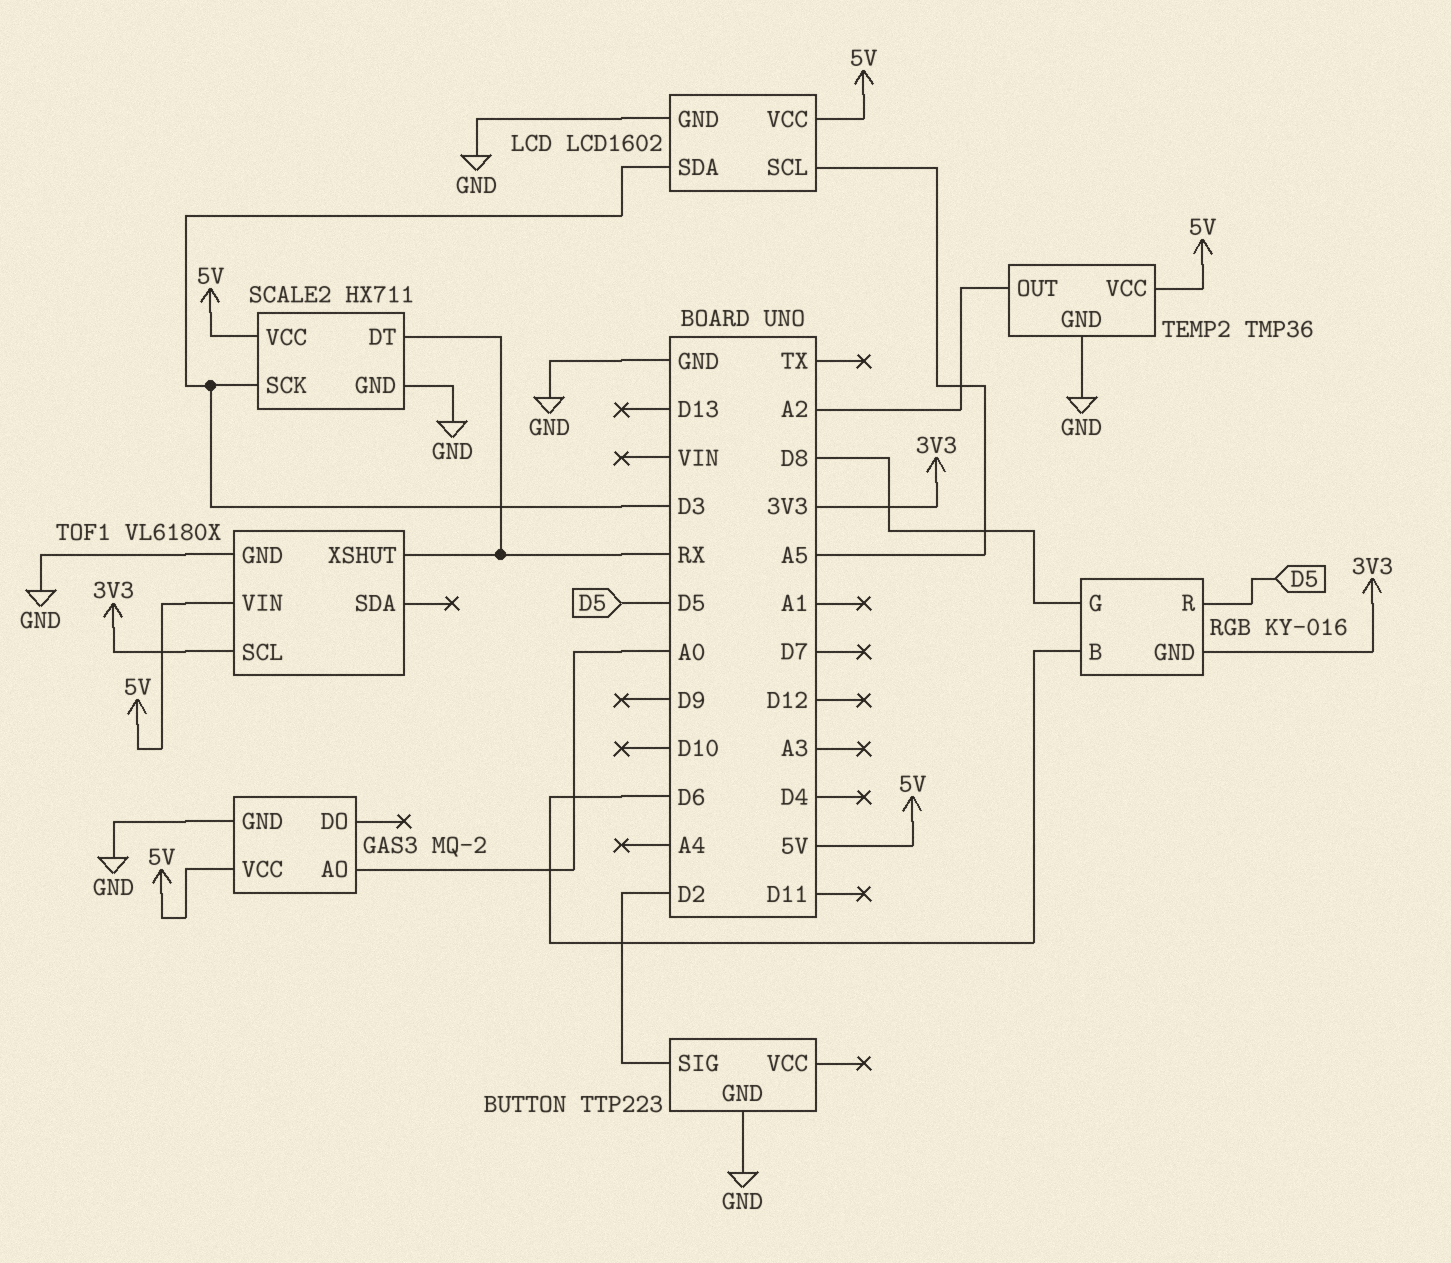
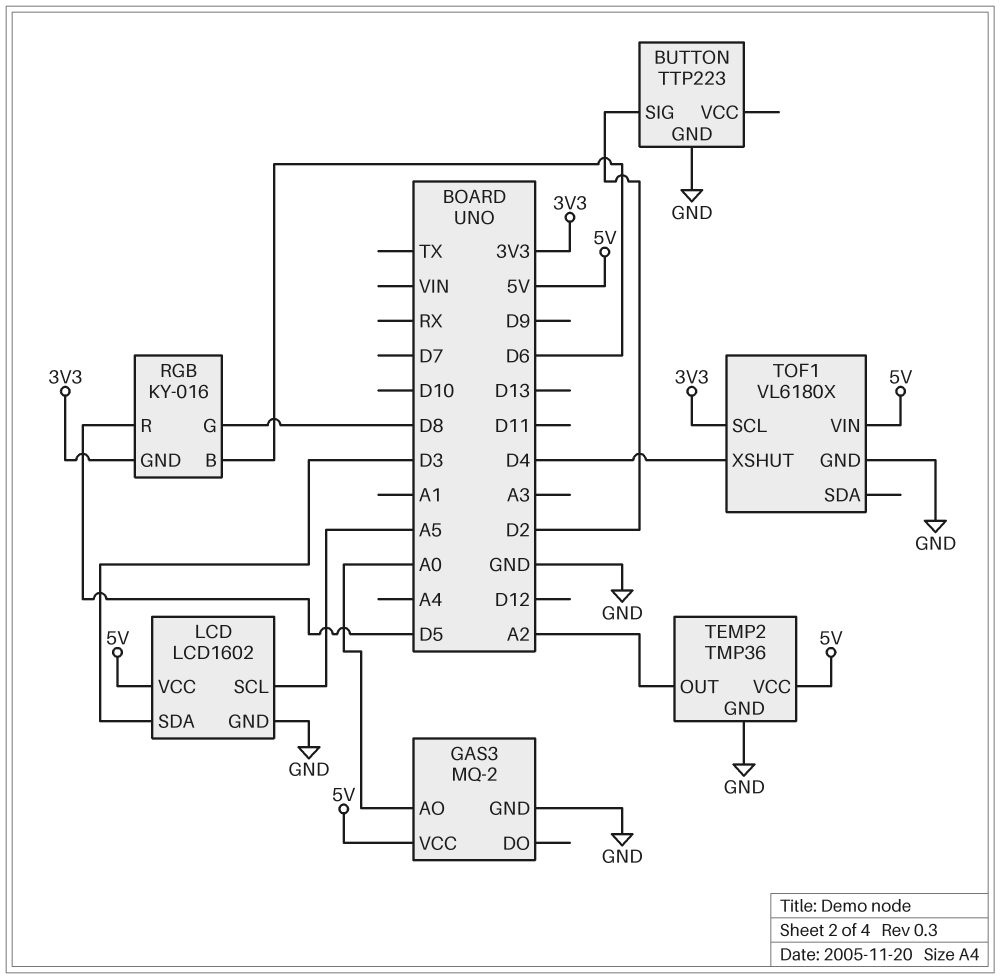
SCALE2: HX711 -> none
SCALE2 pin DT: RX -> none
SCALE2 pin GND: GND -> none
SCALE2 pin SCK: D3 -> none
SCALE2 pin VCC: 5V -> none
TOF1 pin XSHUT: RX -> D4

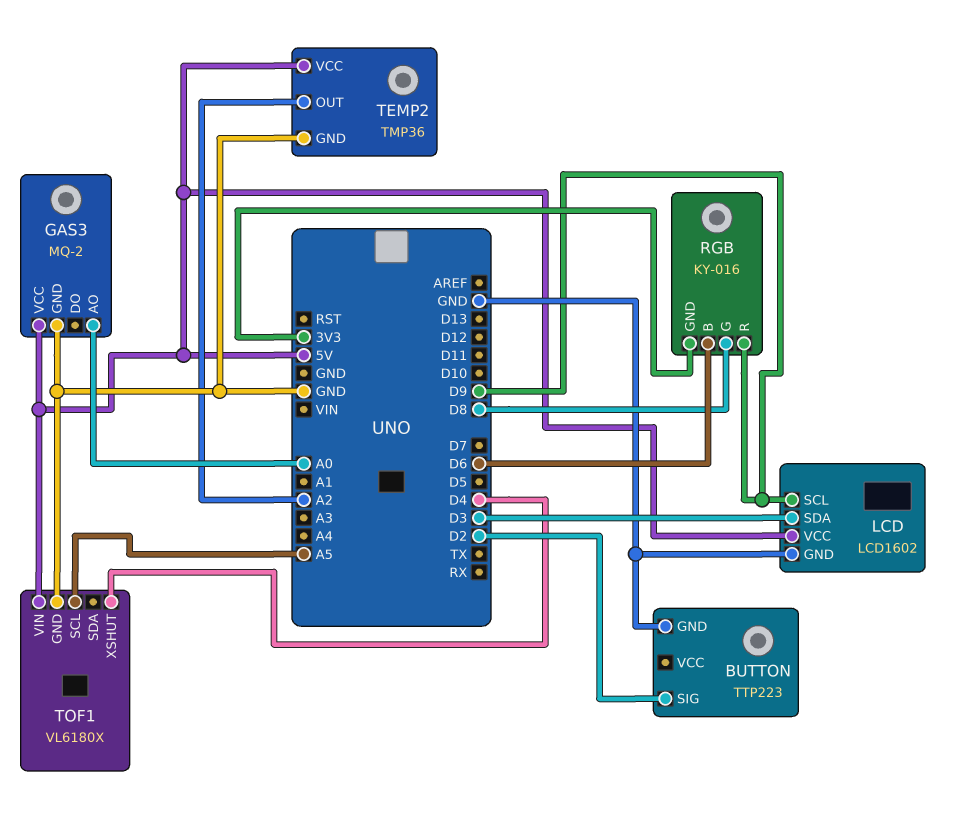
LCD pin SCL: A5 -> D9
RGB pin R: D5 -> D9
TOF1 pin SCL: 3V3 -> A5

